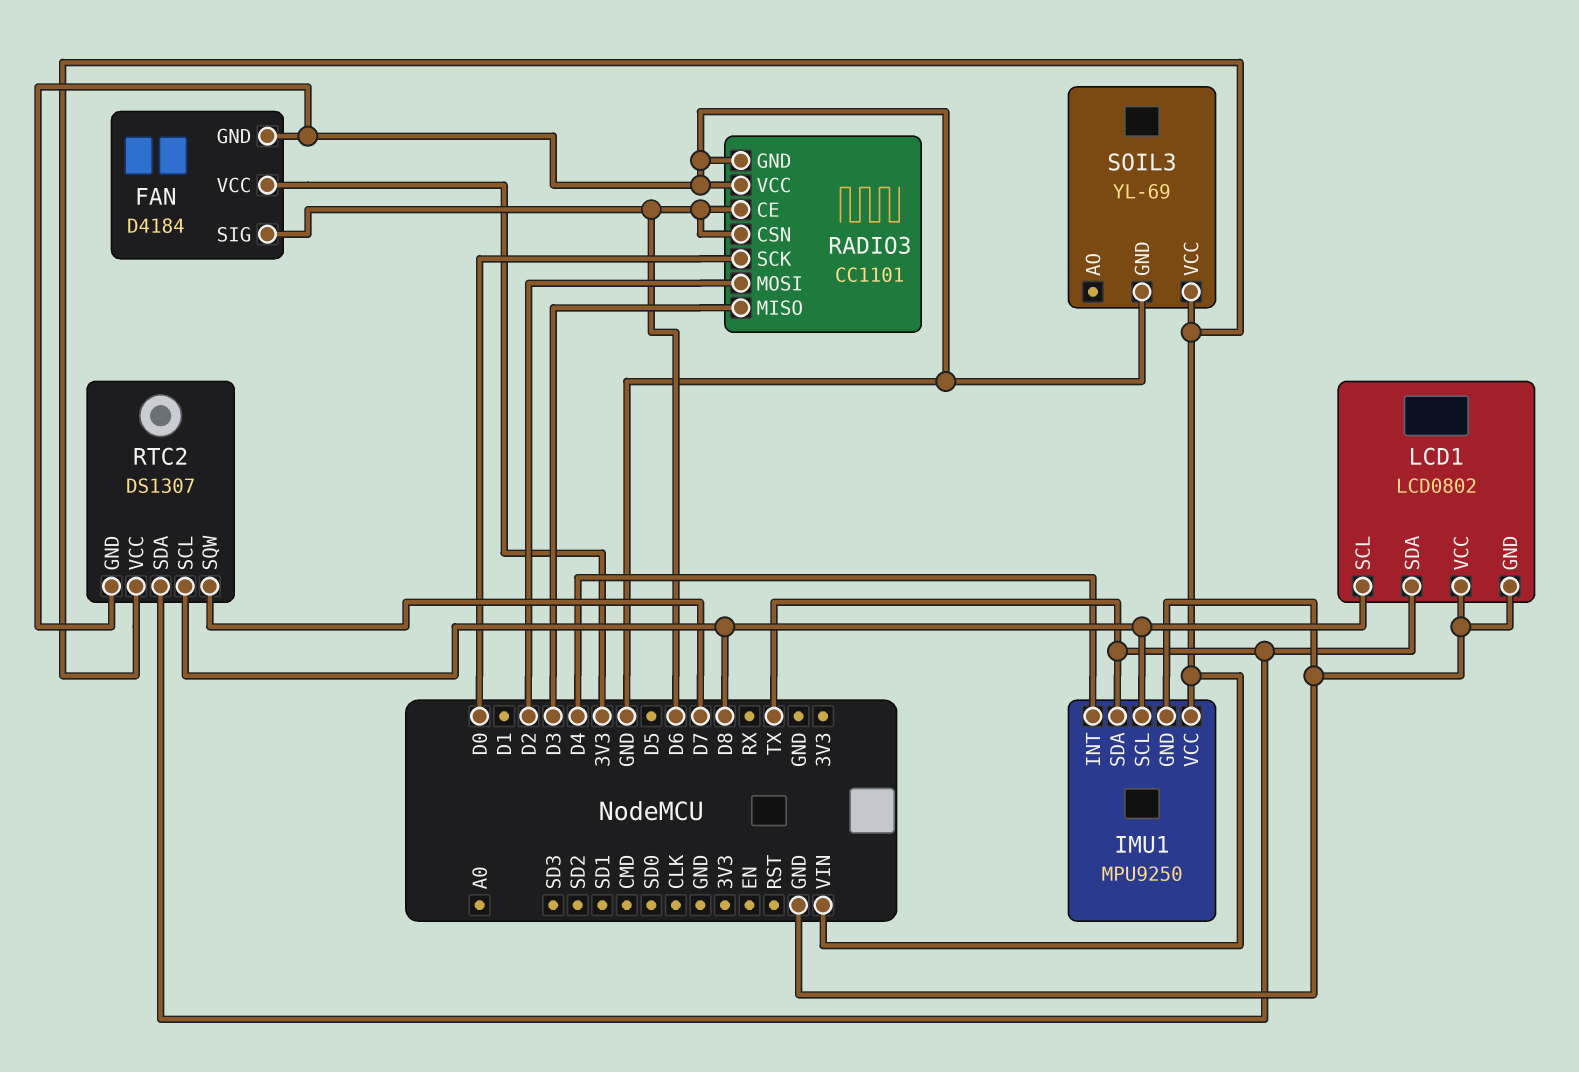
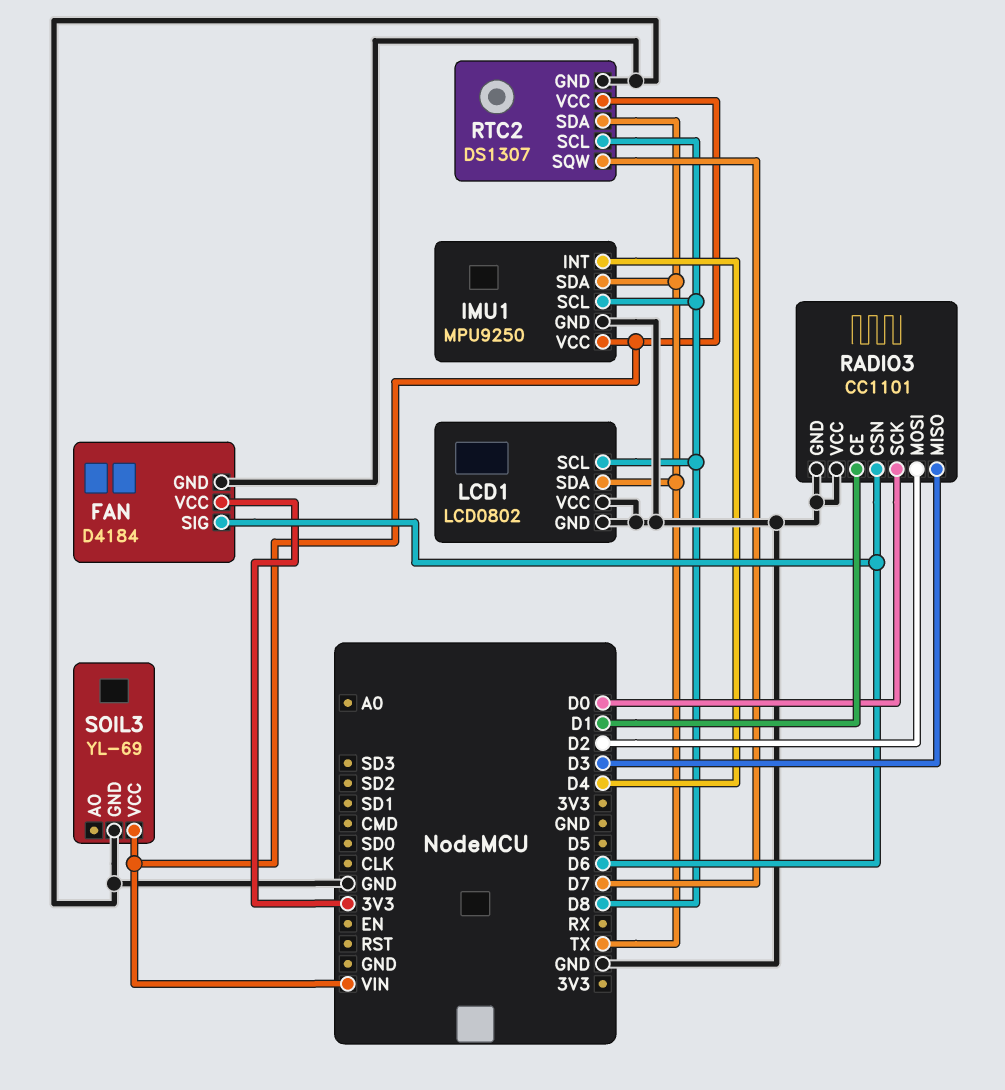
RADIO3 pin CE: D6 -> D1

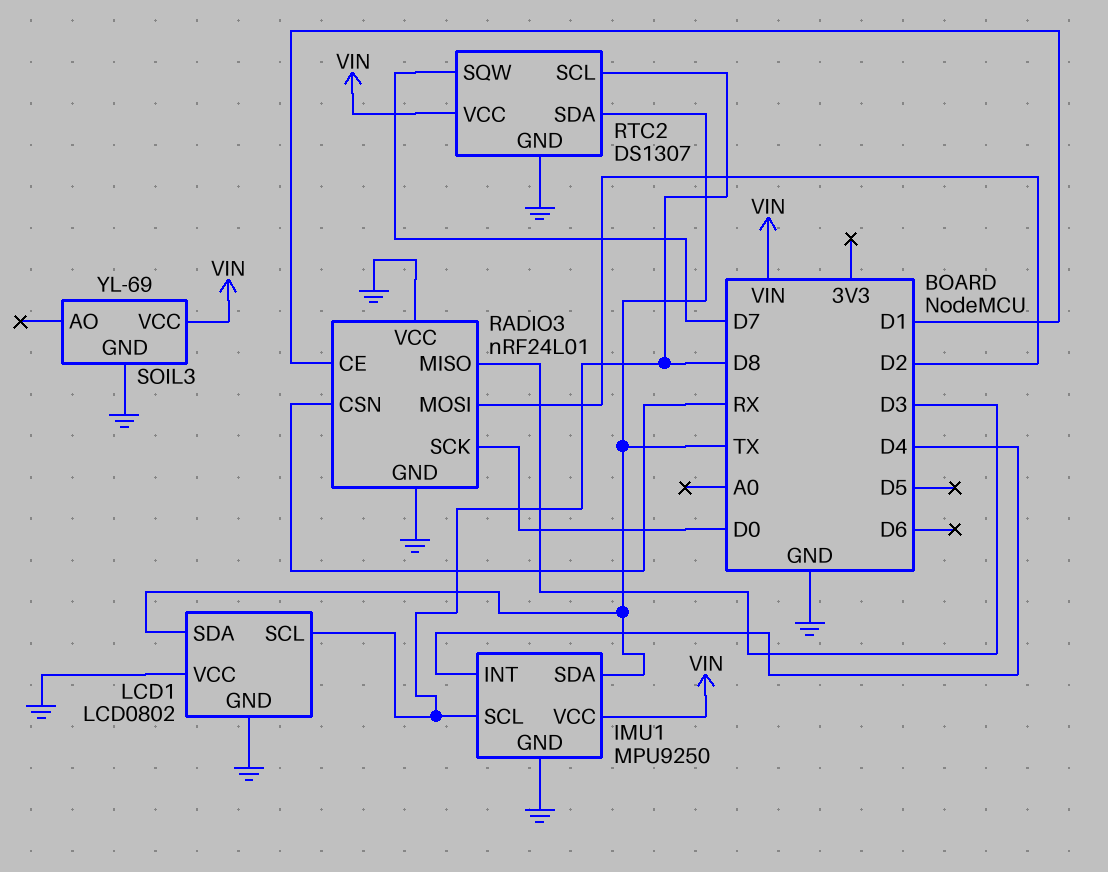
FAN: D4184 -> none
FAN pin GND: GND -> none
FAN pin SIG: D6 -> none
FAN pin VCC: 3V3 -> none
RADIO3: CC1101 -> nRF24L01
RADIO3 pin CSN: D6 -> RX

